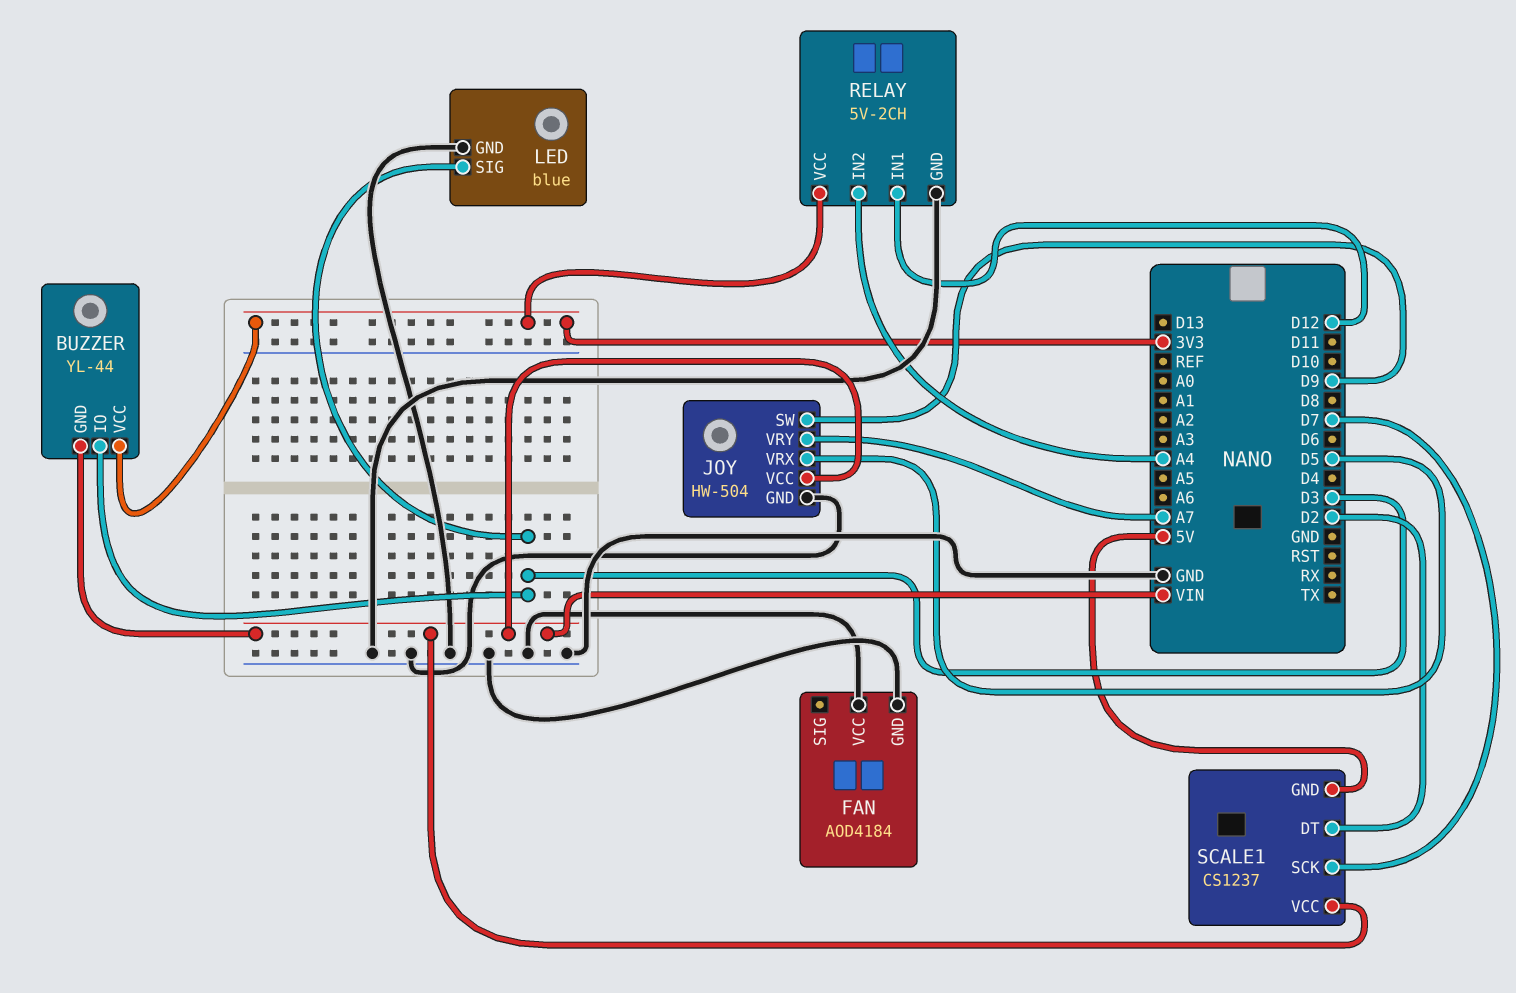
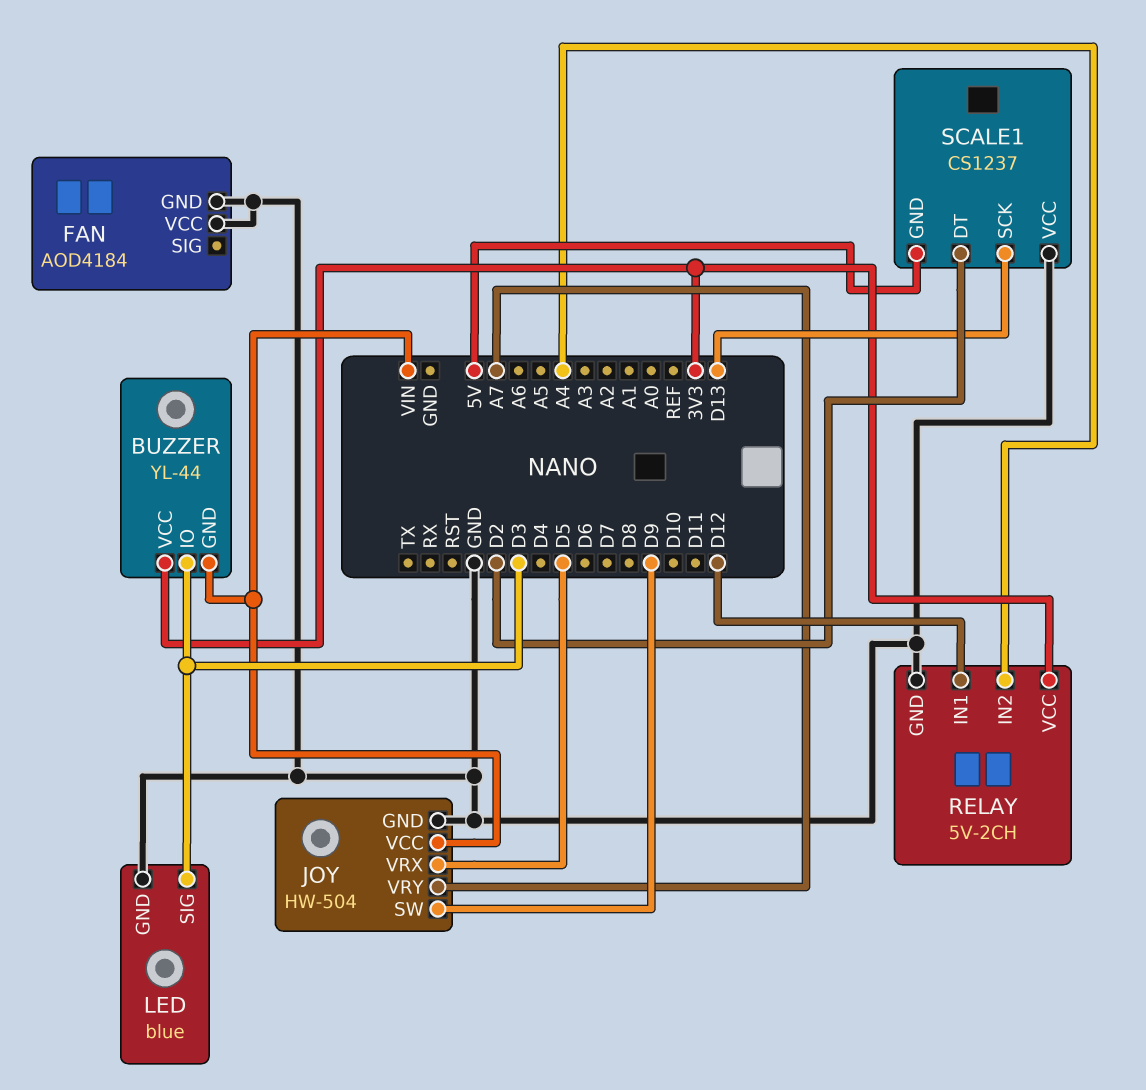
SCALE1 pin SCK: D7 -> D13
SCALE1 pin VCC: VIN -> GND

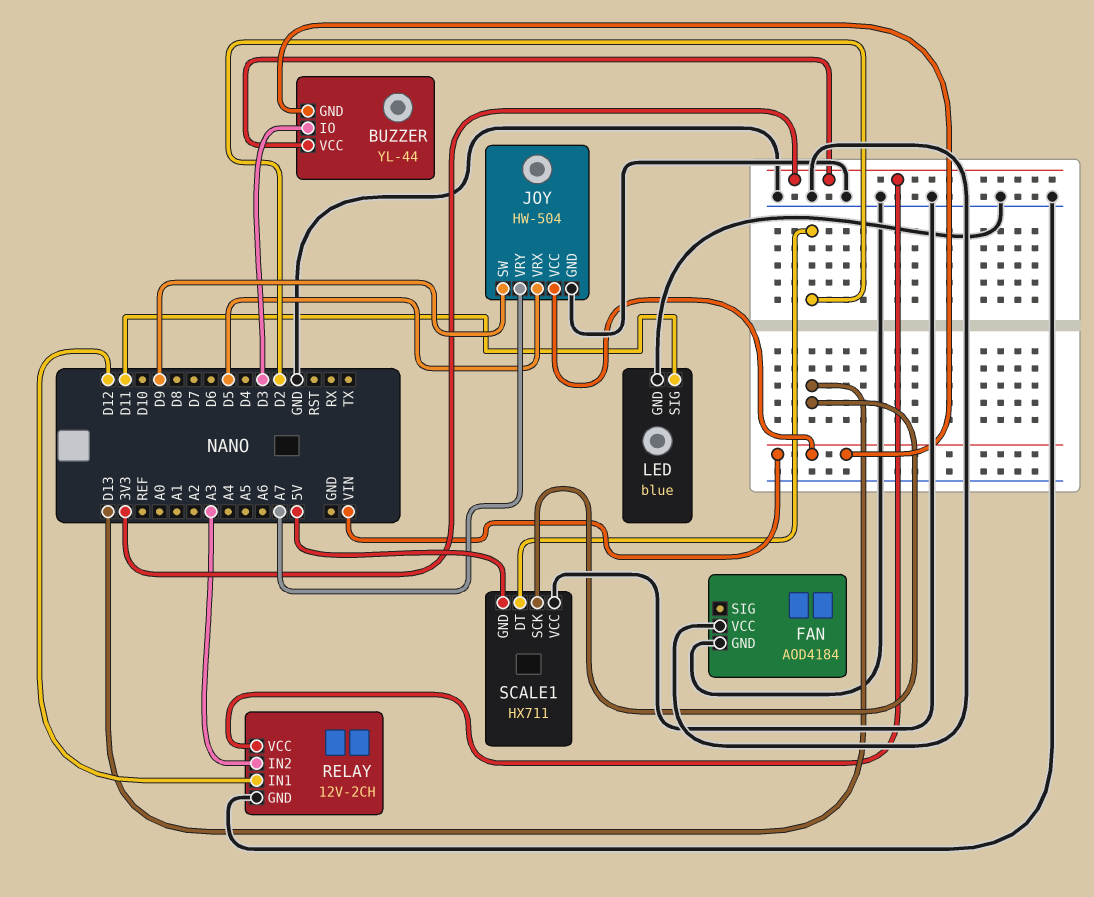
LED pin SIG: D3 -> D11
RELAY: 5V-2CH -> 12V-2CH
RELAY pin IN2: A4 -> A3
SCALE1: CS1237 -> HX711

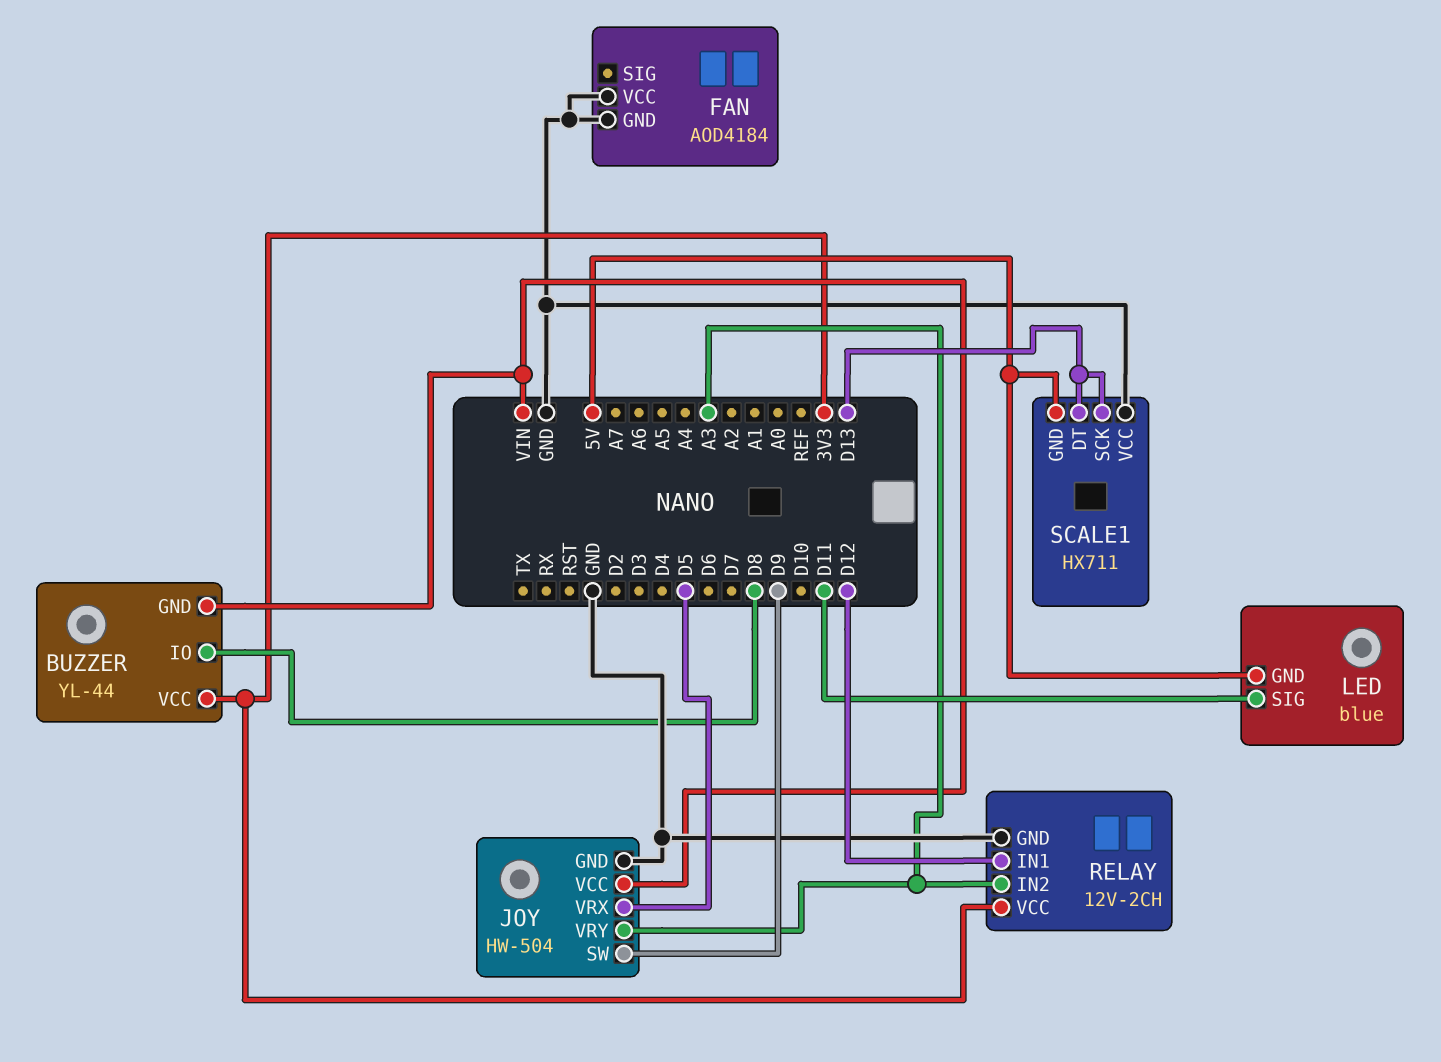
BUZZER pin IO: D3 -> D8
JOY pin VRY: A7 -> A3
LED pin GND: GND -> 5V
SCALE1 pin DT: D2 -> D13

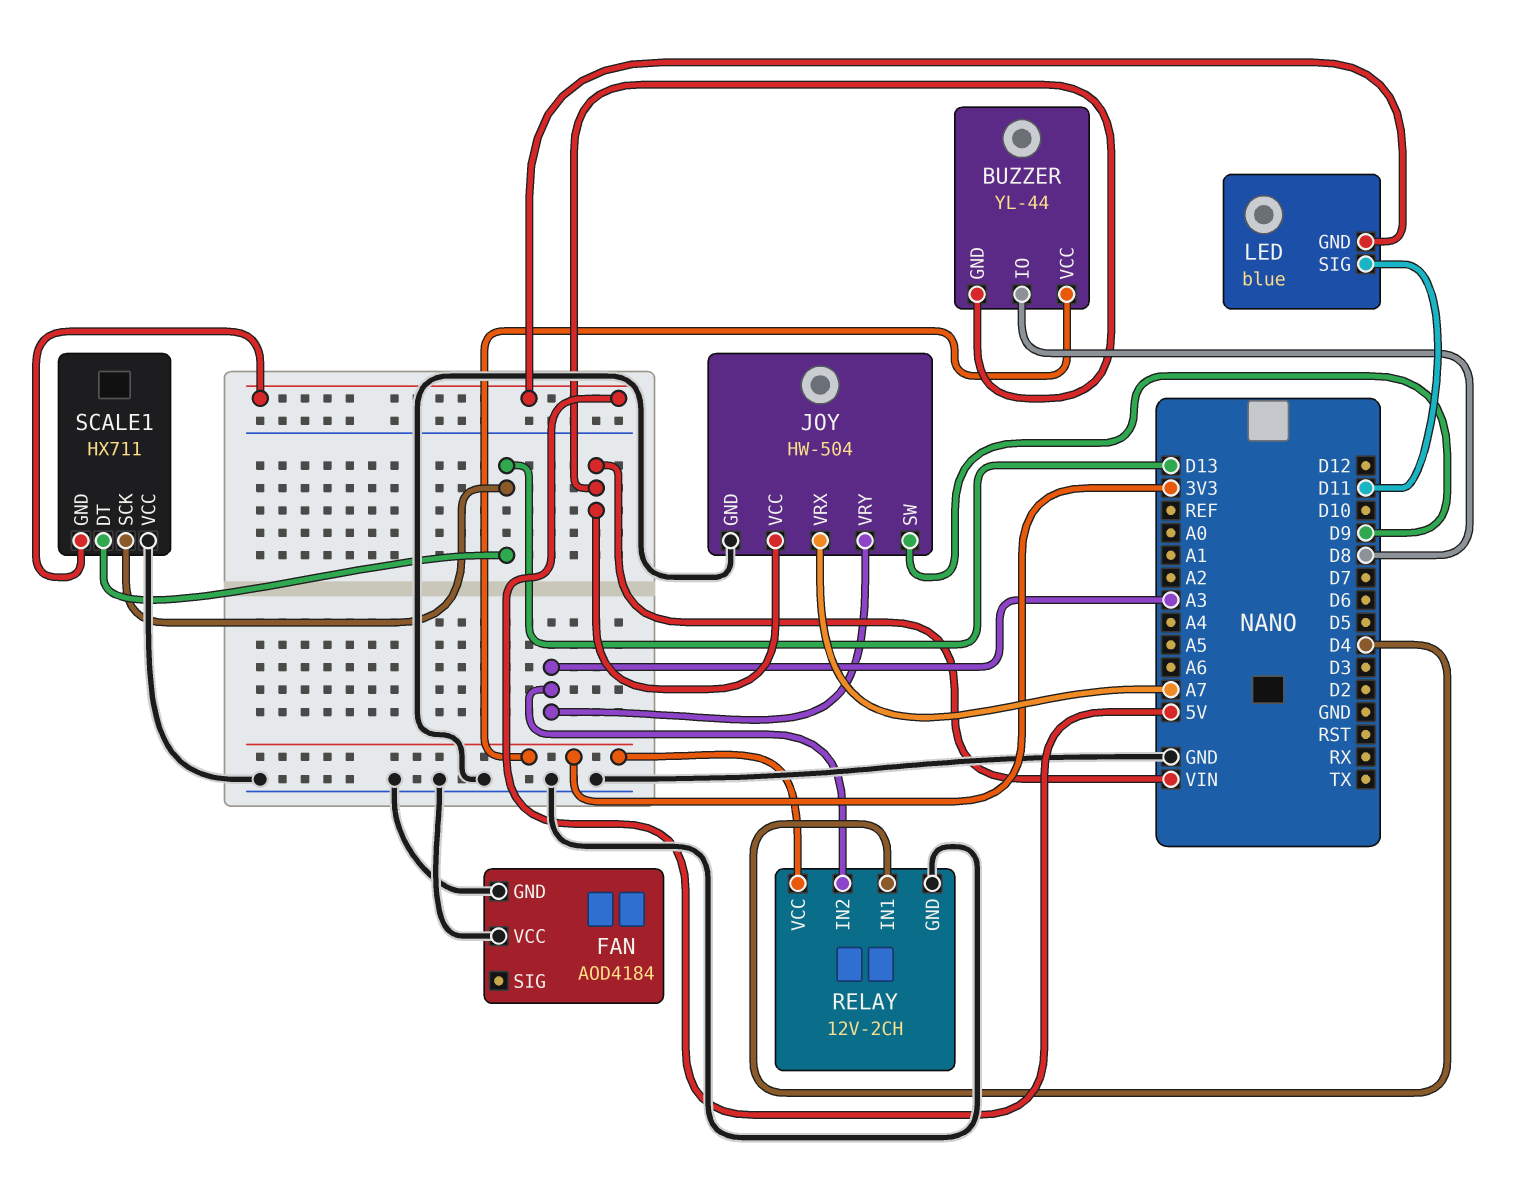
JOY pin VRX: D5 -> A7
RELAY pin IN1: D12 -> D4

